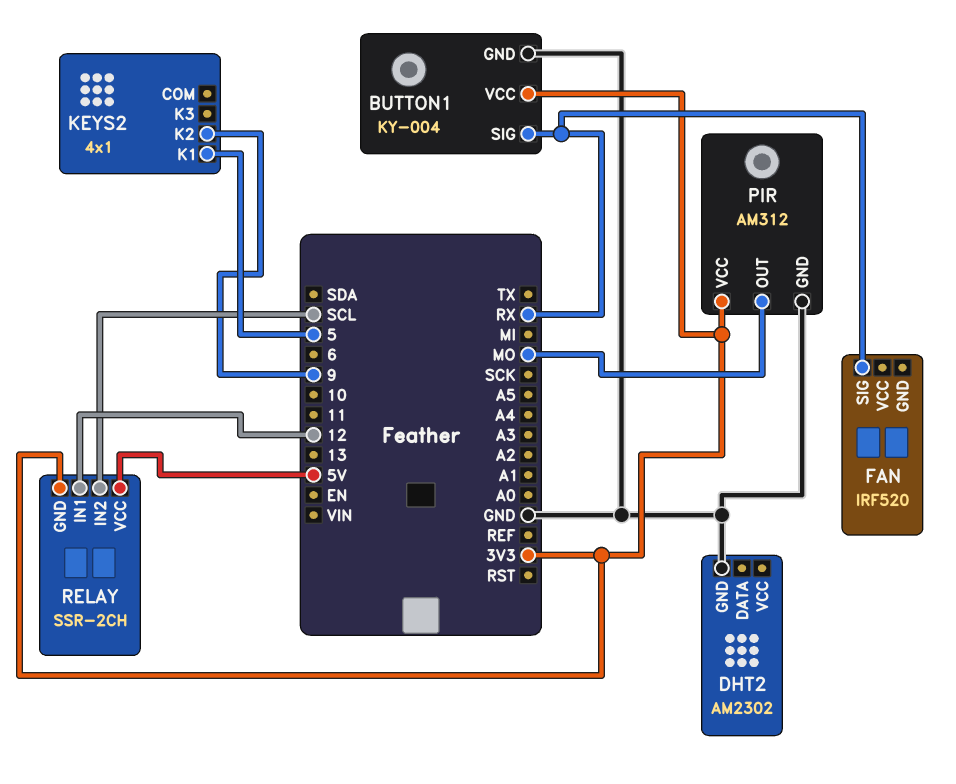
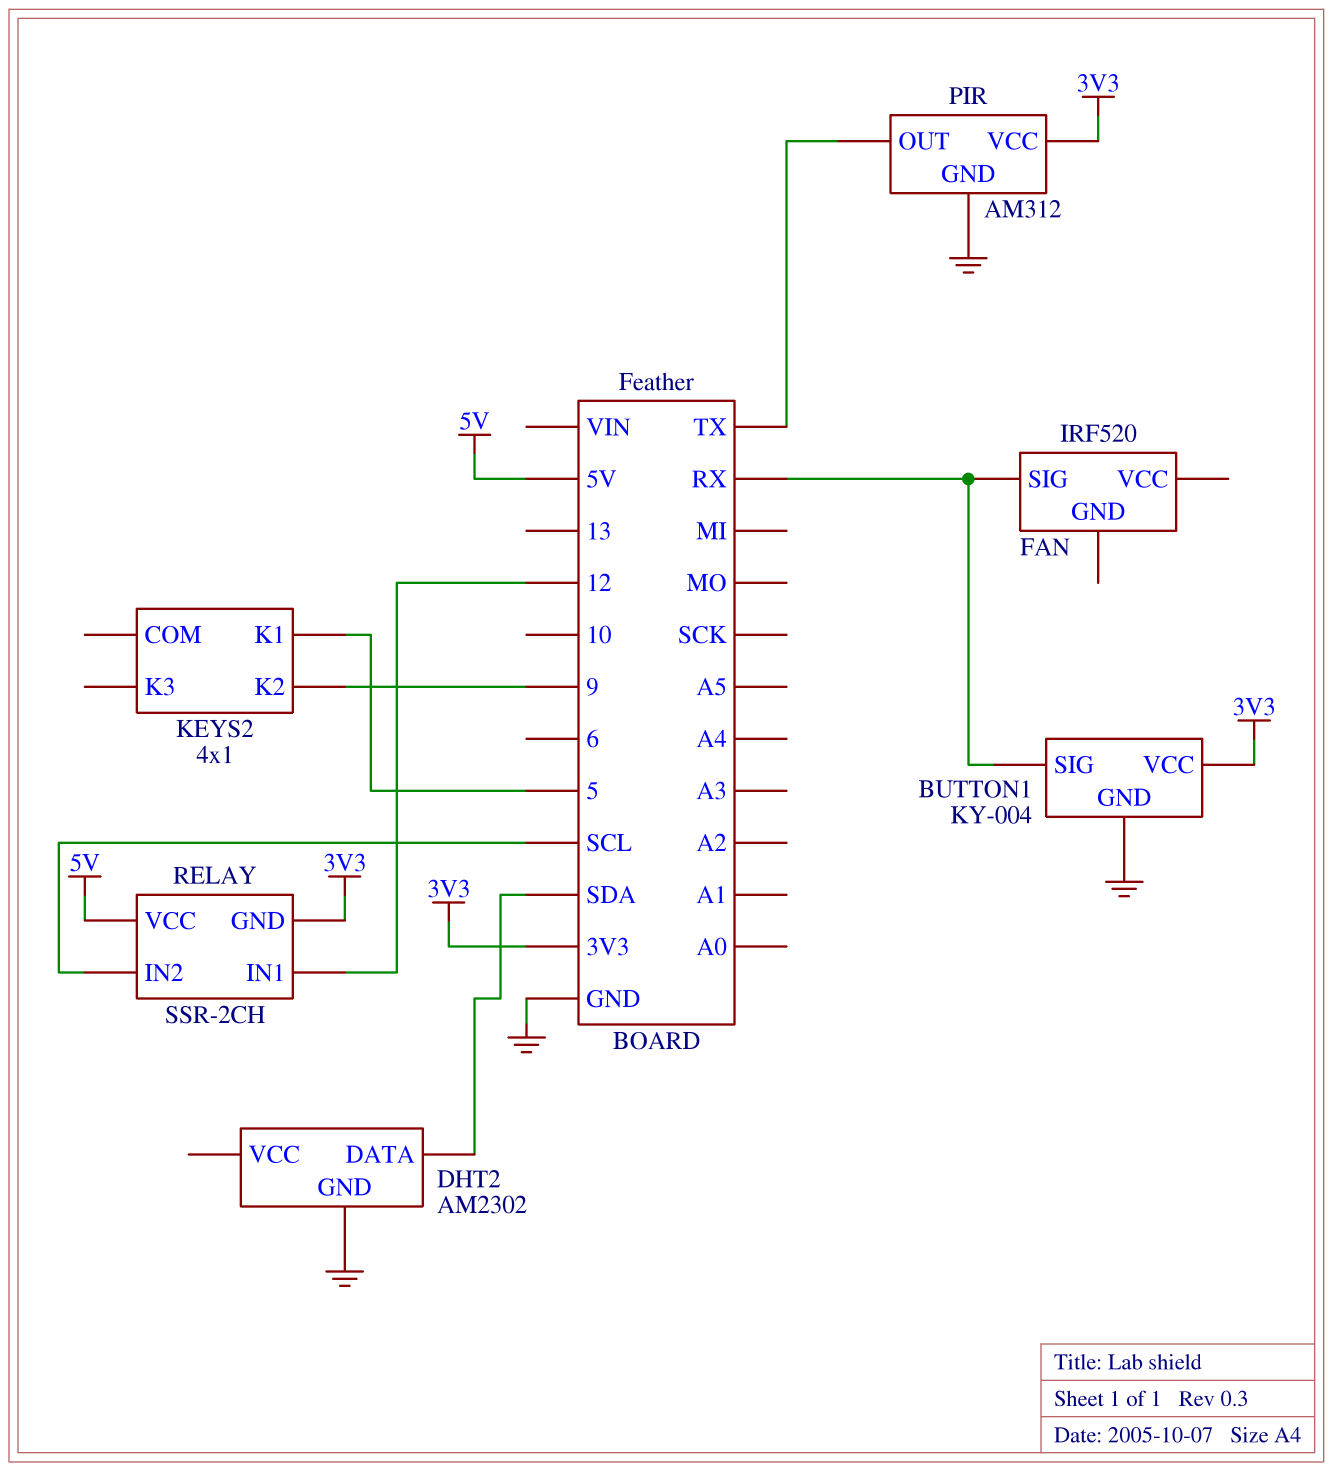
DHT2 pin DATA: none -> SDA
PIR pin OUT: MO -> TX

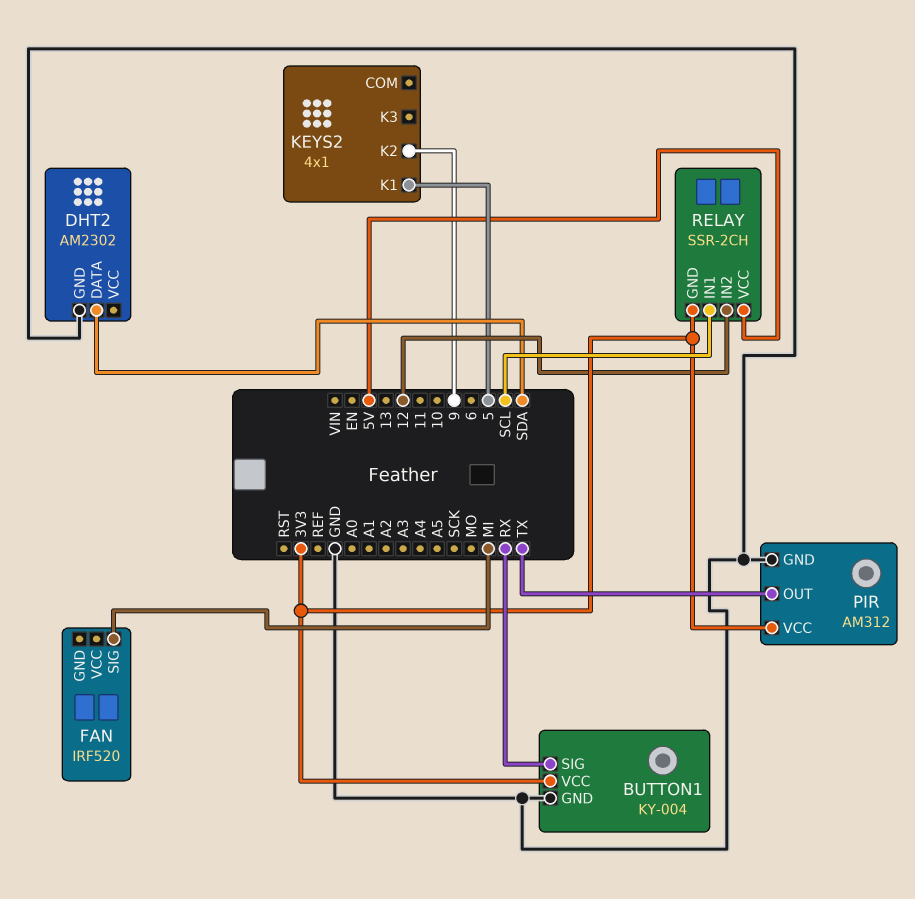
FAN pin SIG: RX -> MI
RELAY pin IN1: 12 -> SCL
RELAY pin IN2: SCL -> 12

